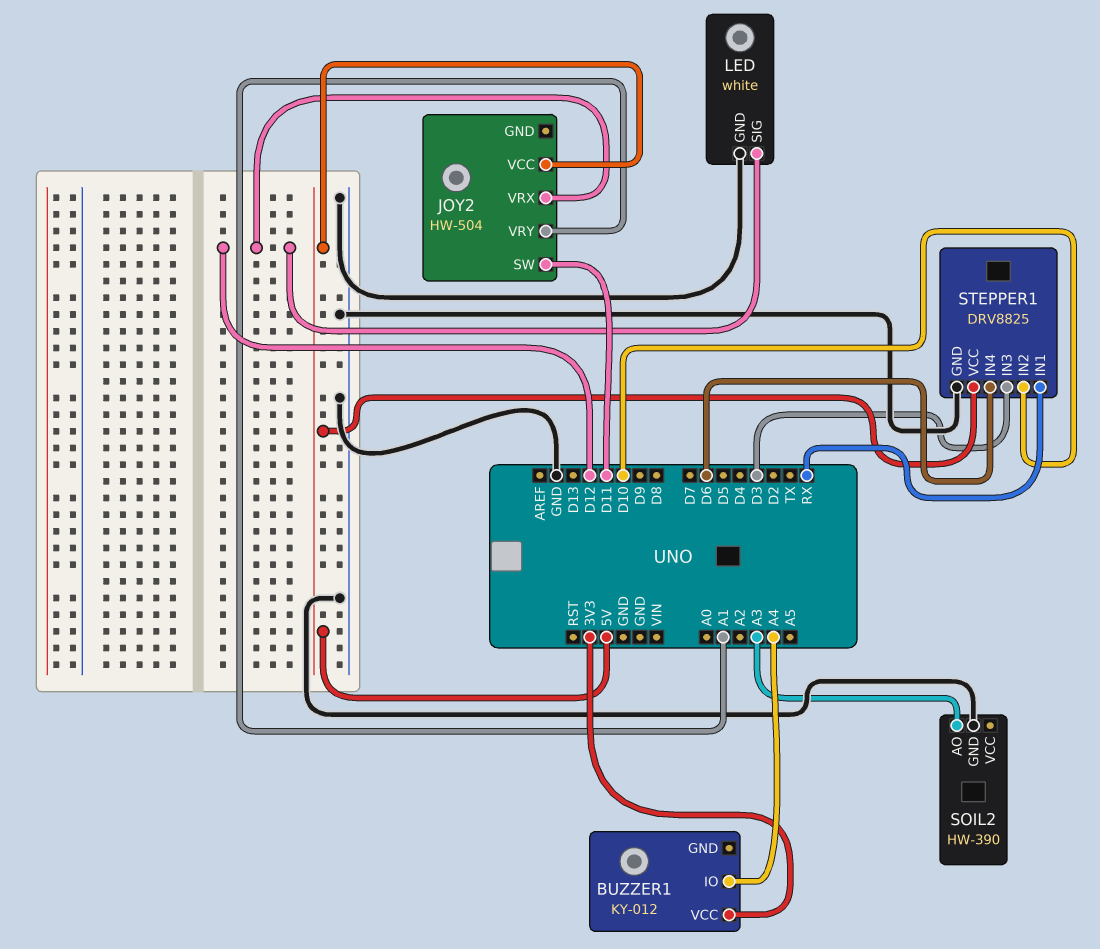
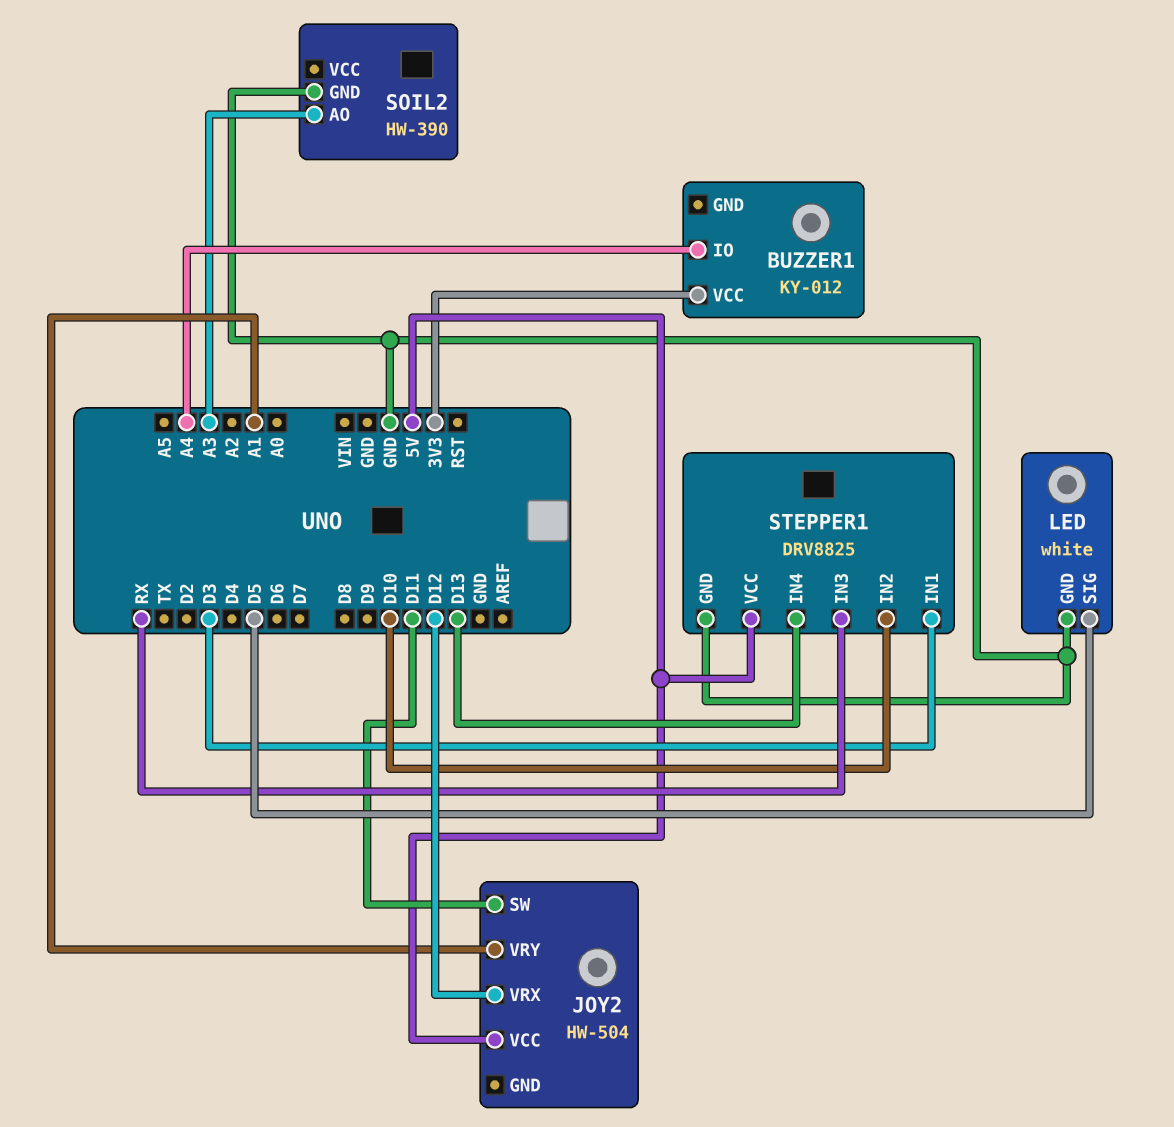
LED pin SIG: D12 -> D5
STEPPER1 pin IN1: RX -> D3
STEPPER1 pin IN3: D3 -> RX
STEPPER1 pin IN4: D6 -> D13

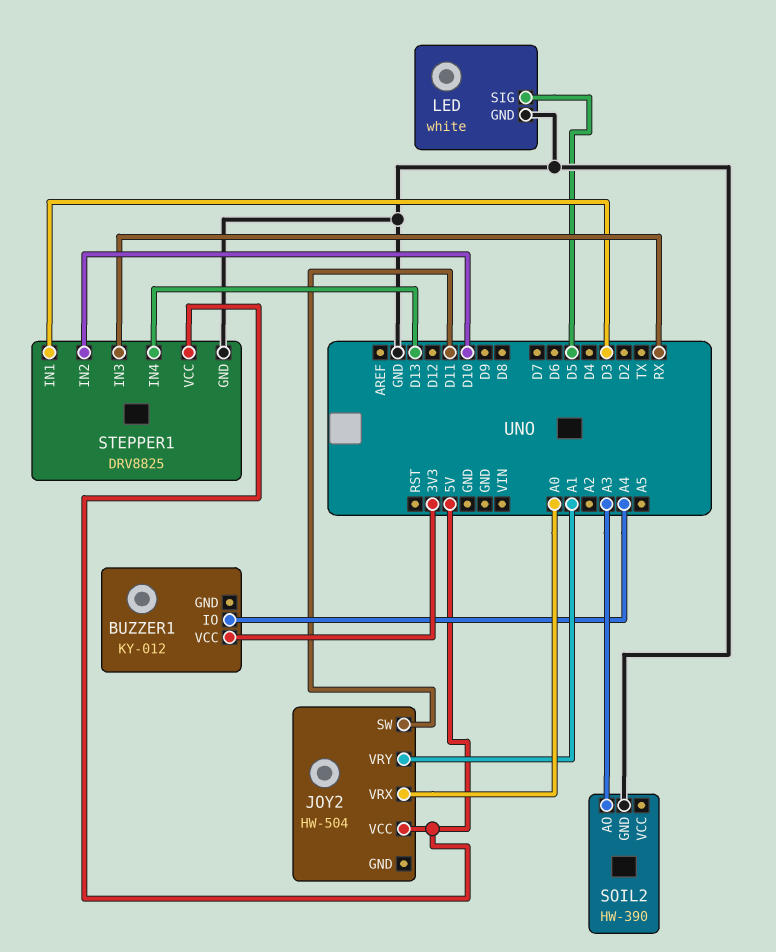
JOY2 pin VRX: D12 -> A0

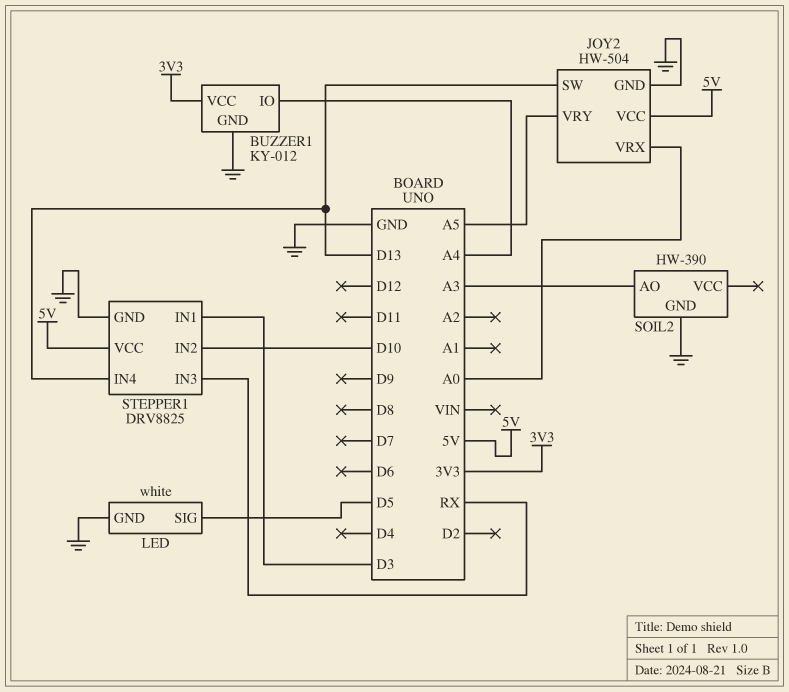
BUZZER1 pin GND: none -> GND
JOY2 pin GND: none -> GND
JOY2 pin SW: D11 -> D13
JOY2 pin VRY: A1 -> A5

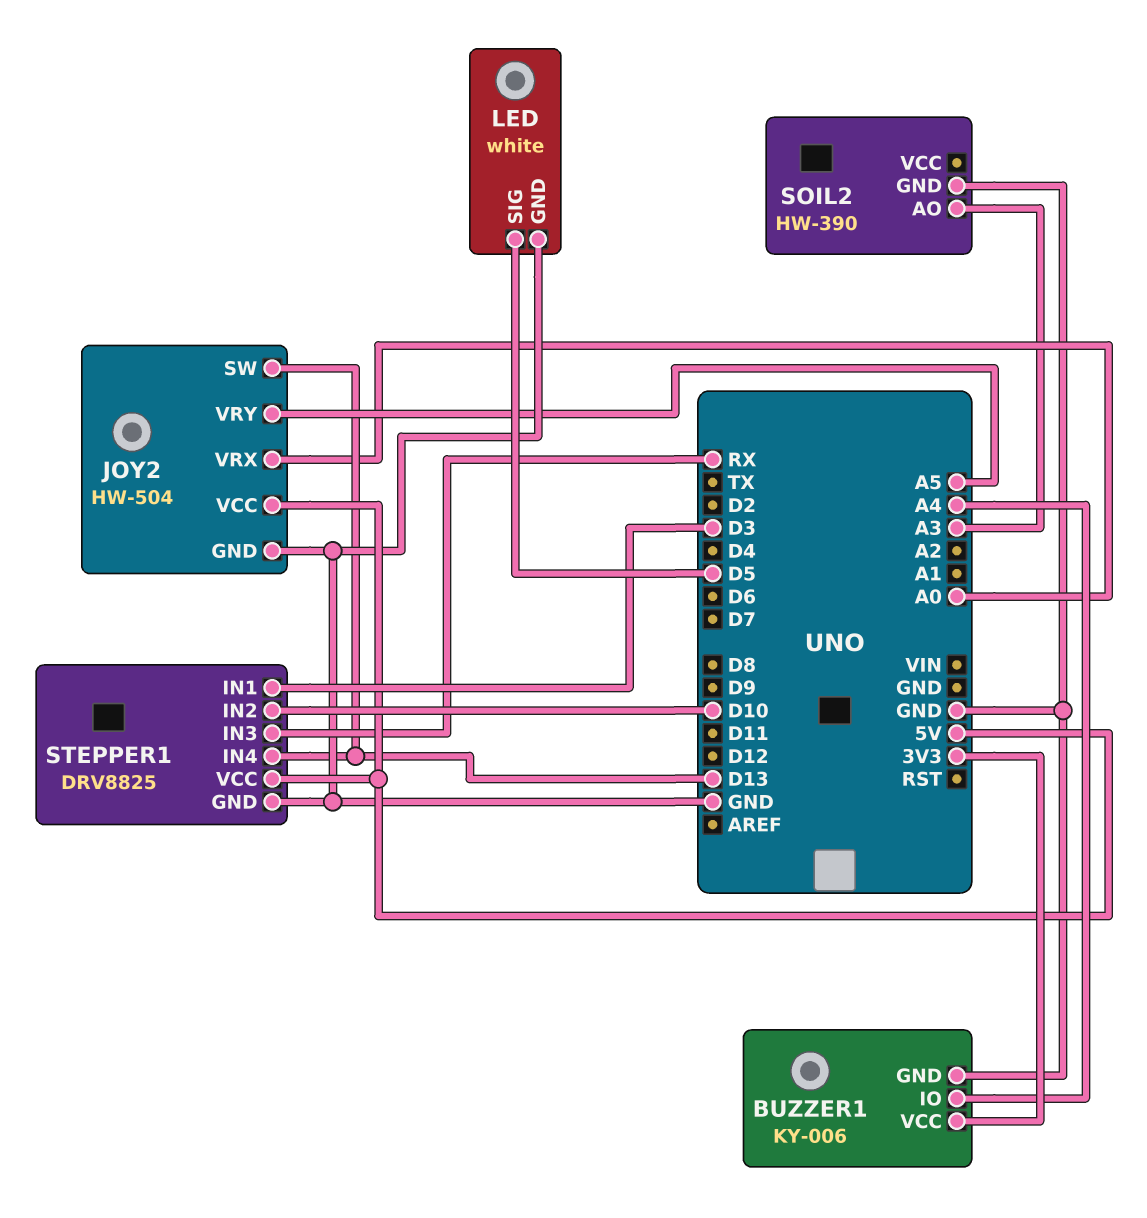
BUZZER1: KY-012 -> KY-006

